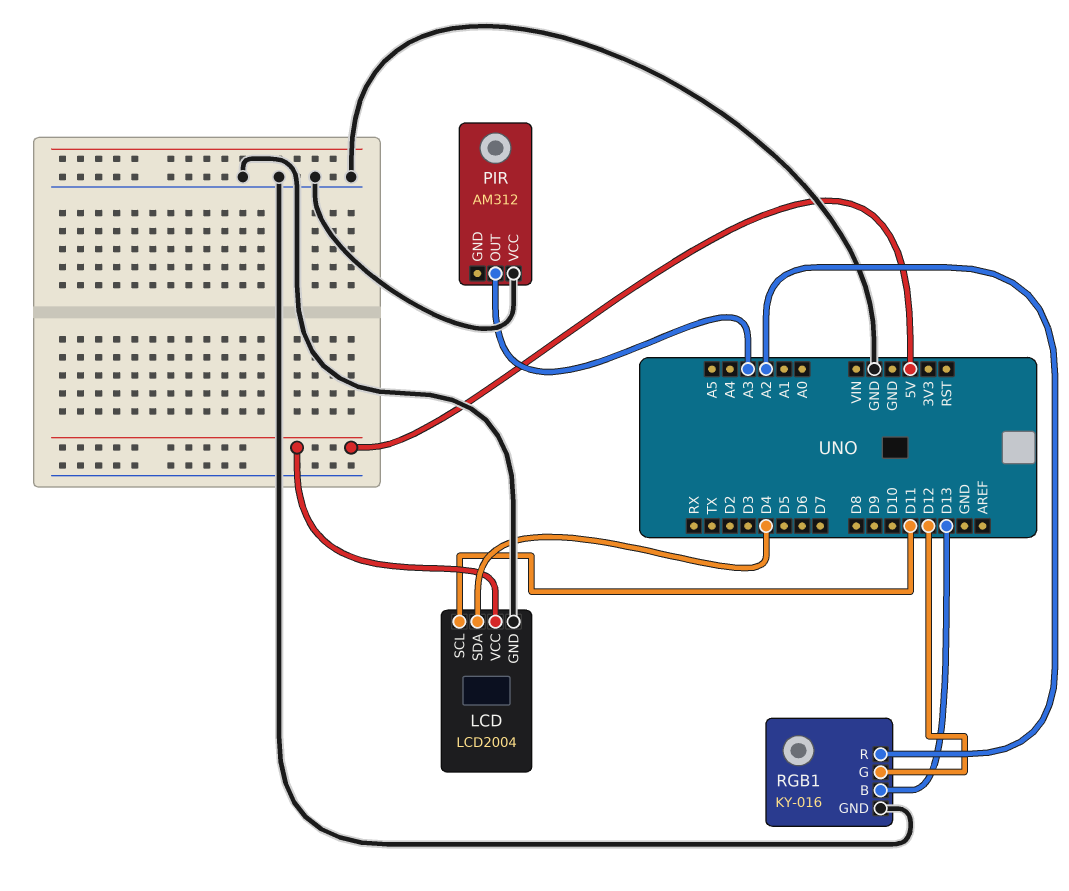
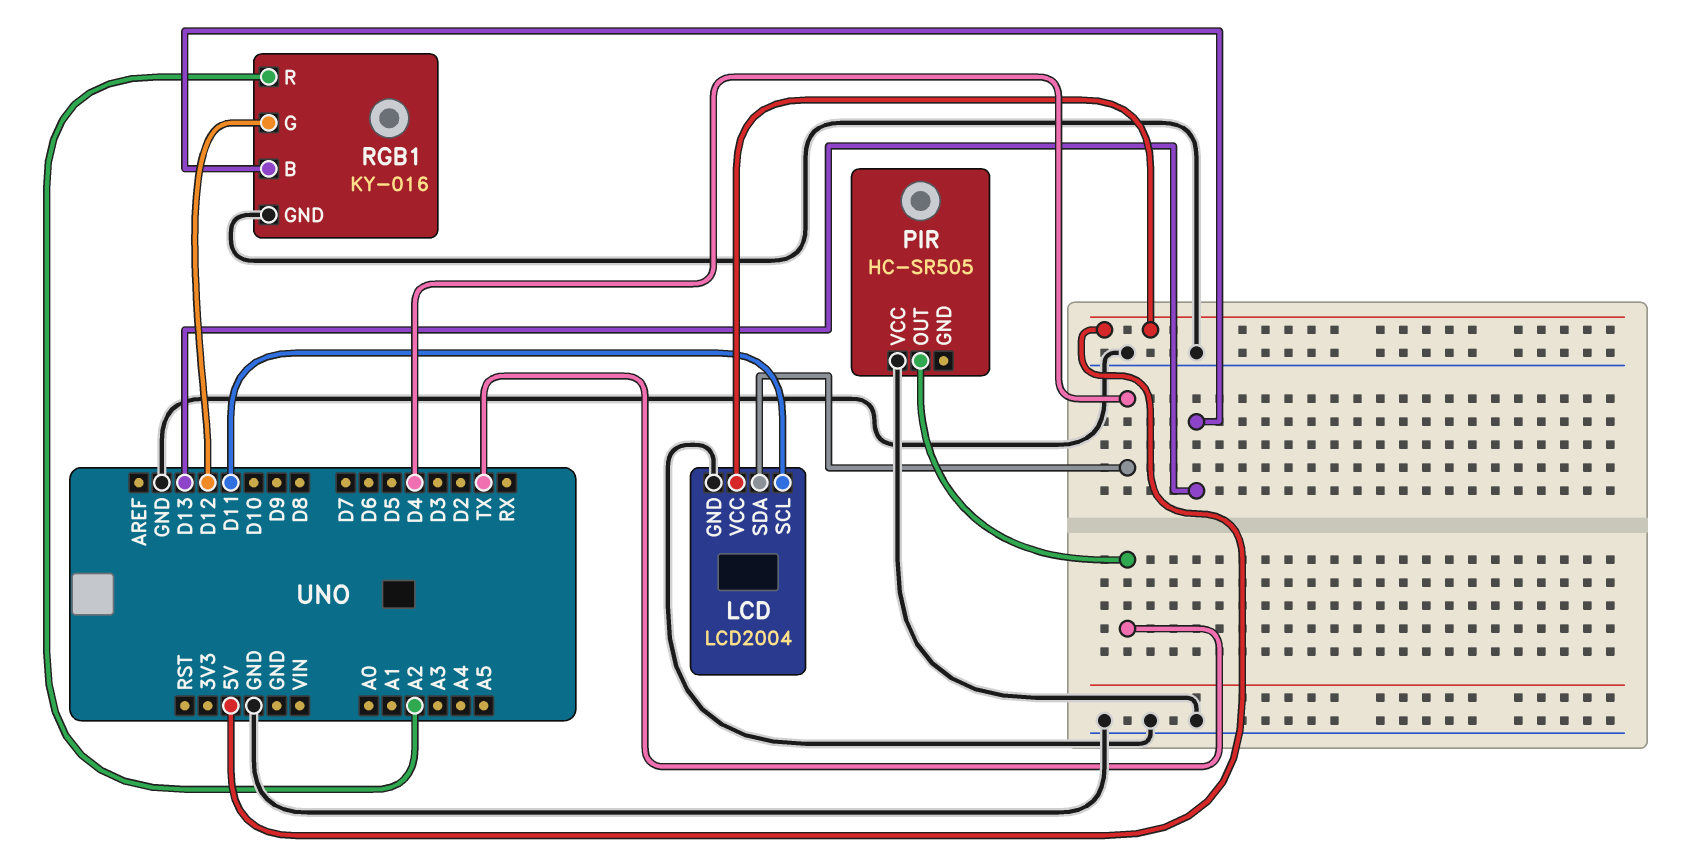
PIR: AM312 -> HC-SR505
PIR pin OUT: A3 -> TX

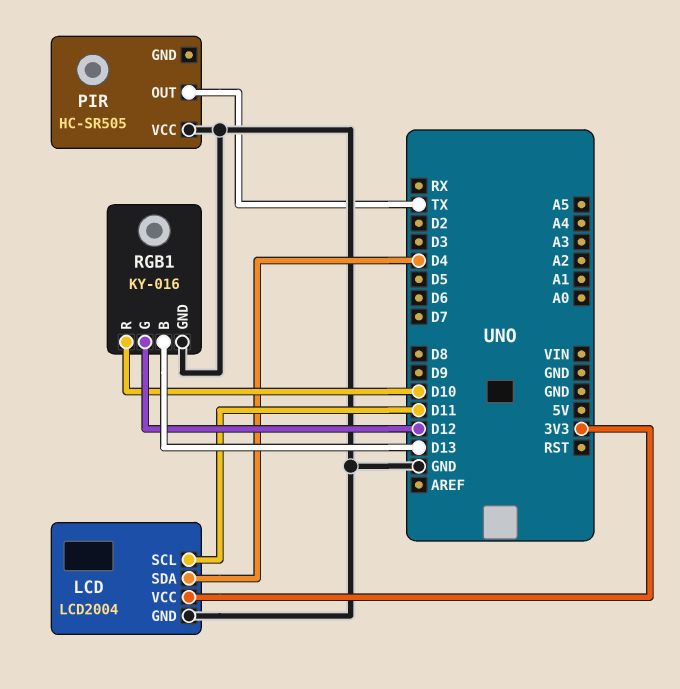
LCD pin VCC: 5V -> 3V3
RGB1 pin R: A2 -> D10

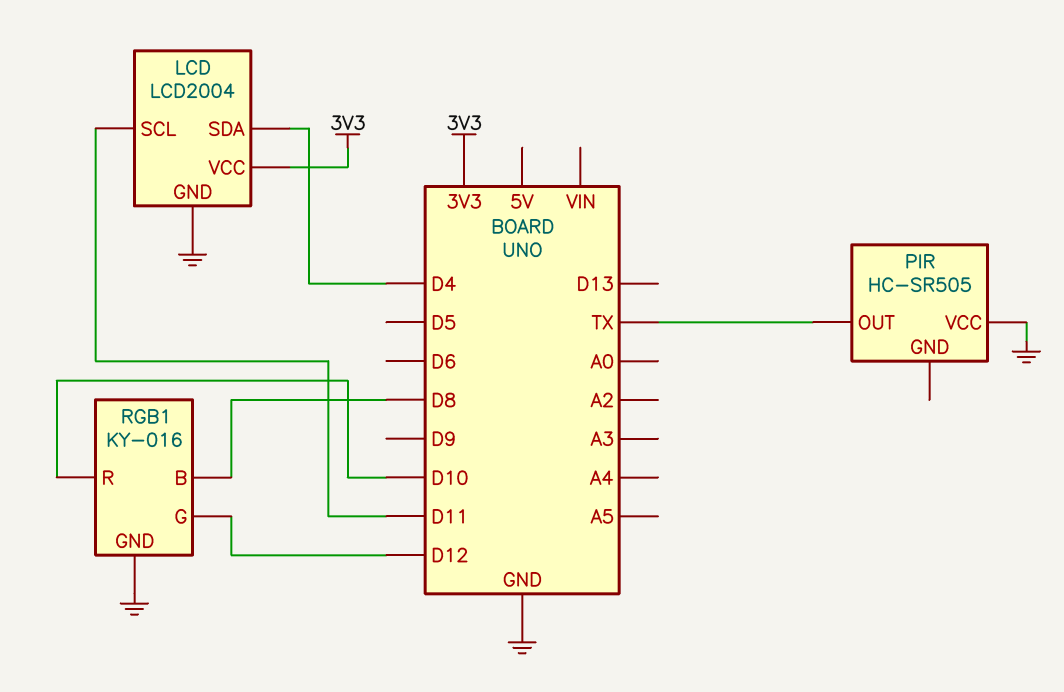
RGB1 pin B: D13 -> D8

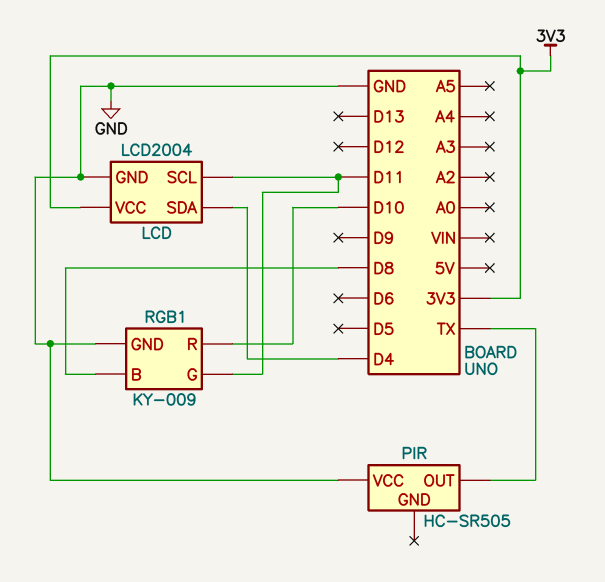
RGB1: KY-016 -> KY-009
RGB1 pin G: D12 -> D11

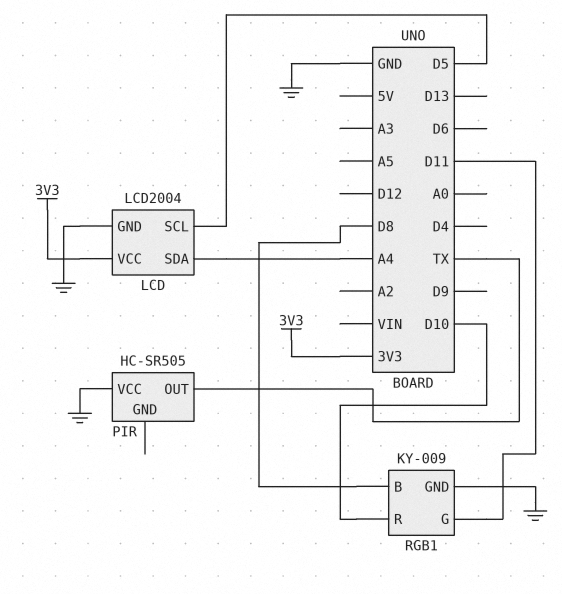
LCD pin SCL: D11 -> D5
LCD pin SDA: D4 -> A4

